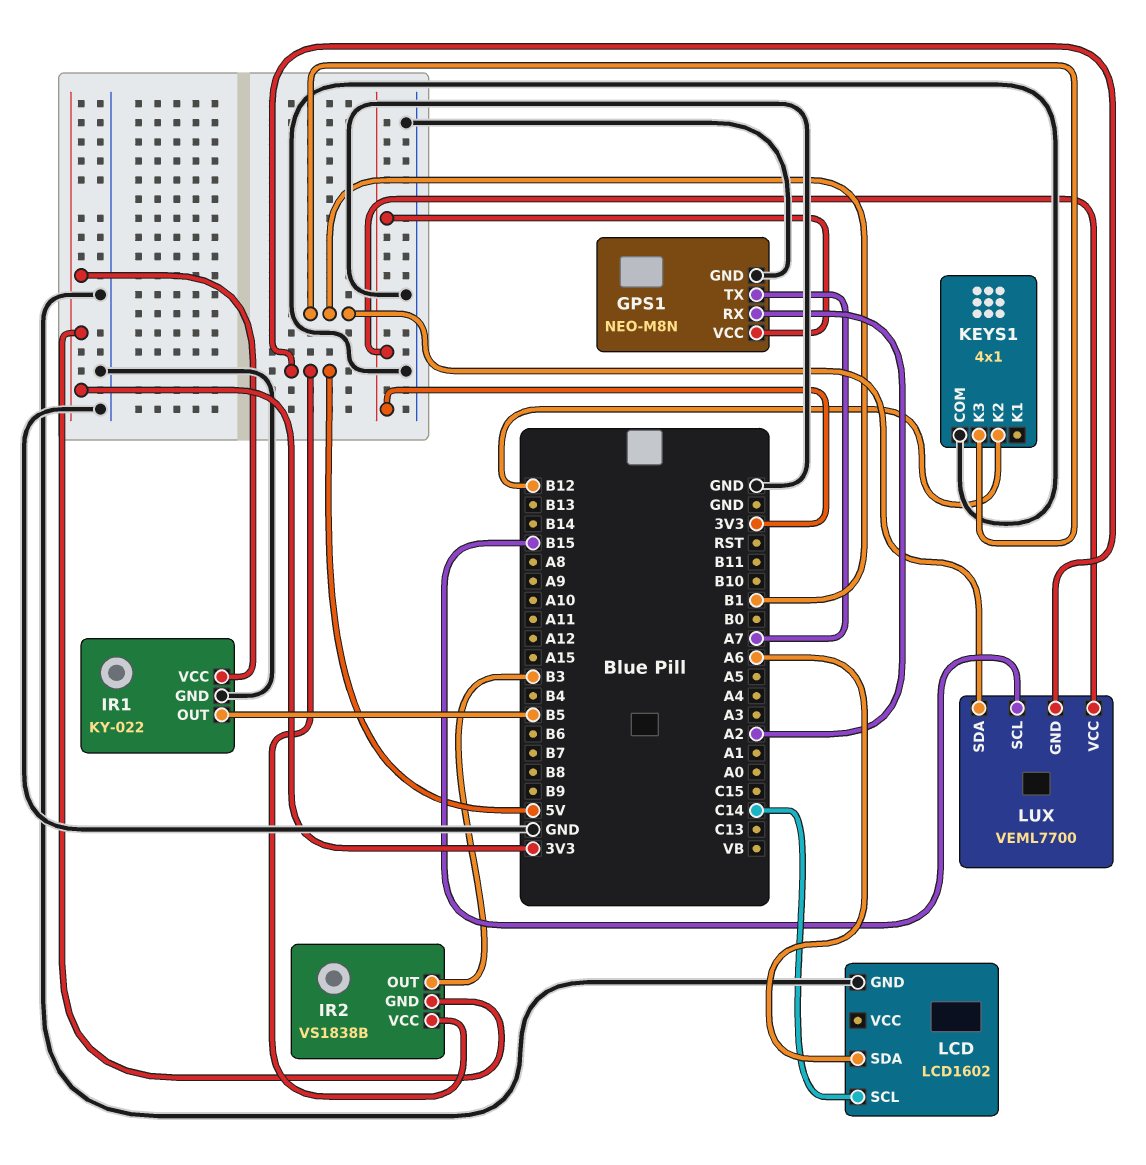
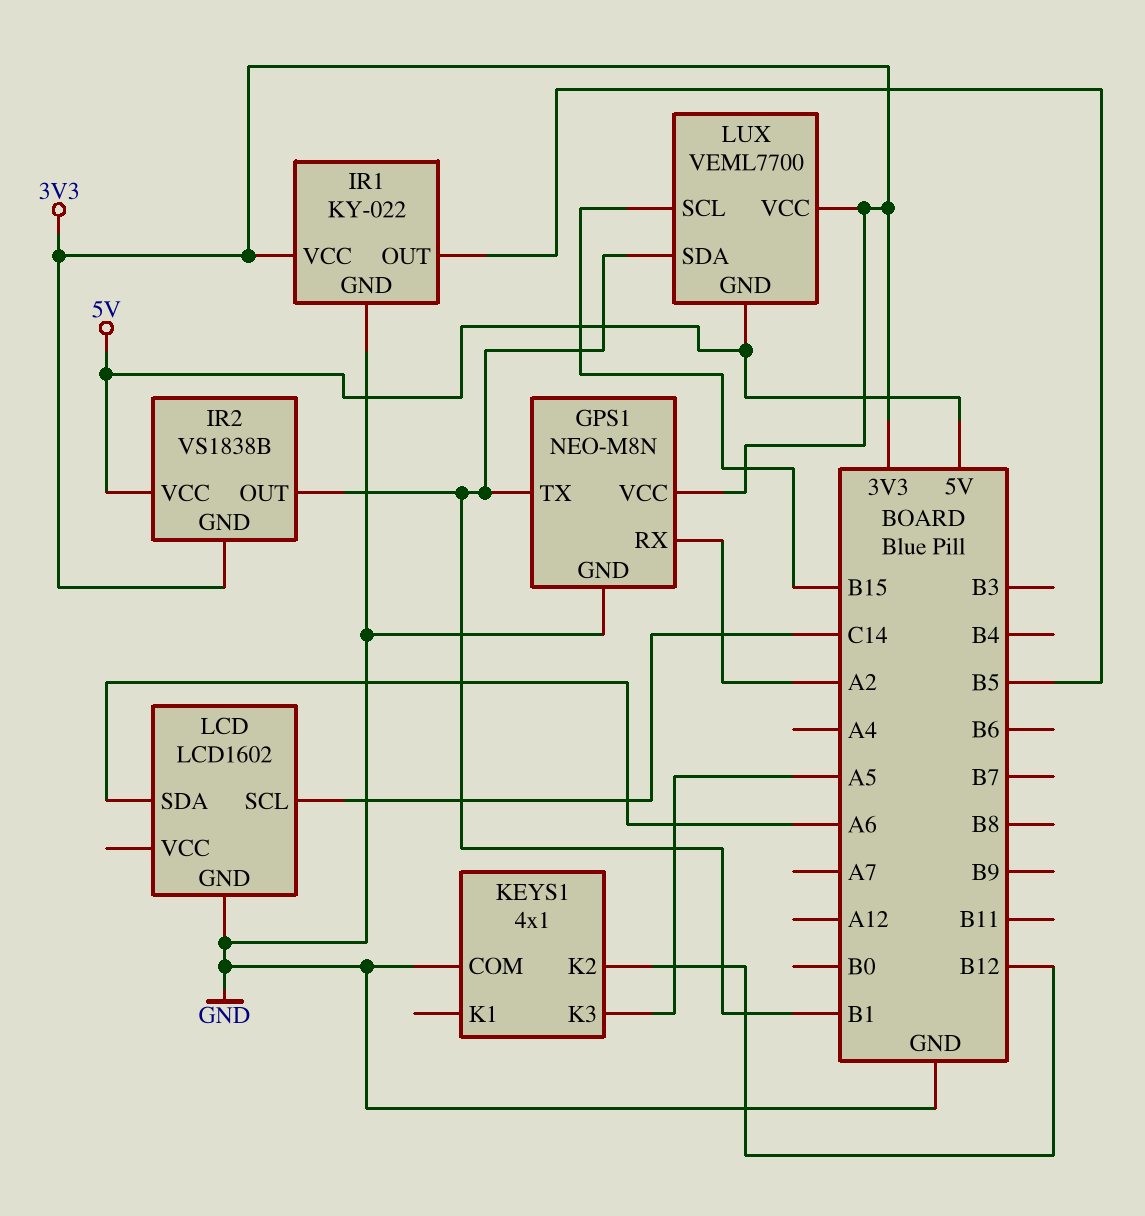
GPS1 pin TX: A7 -> B1
IR2 pin OUT: B3 -> B1
KEYS1 pin K3: B1 -> A5

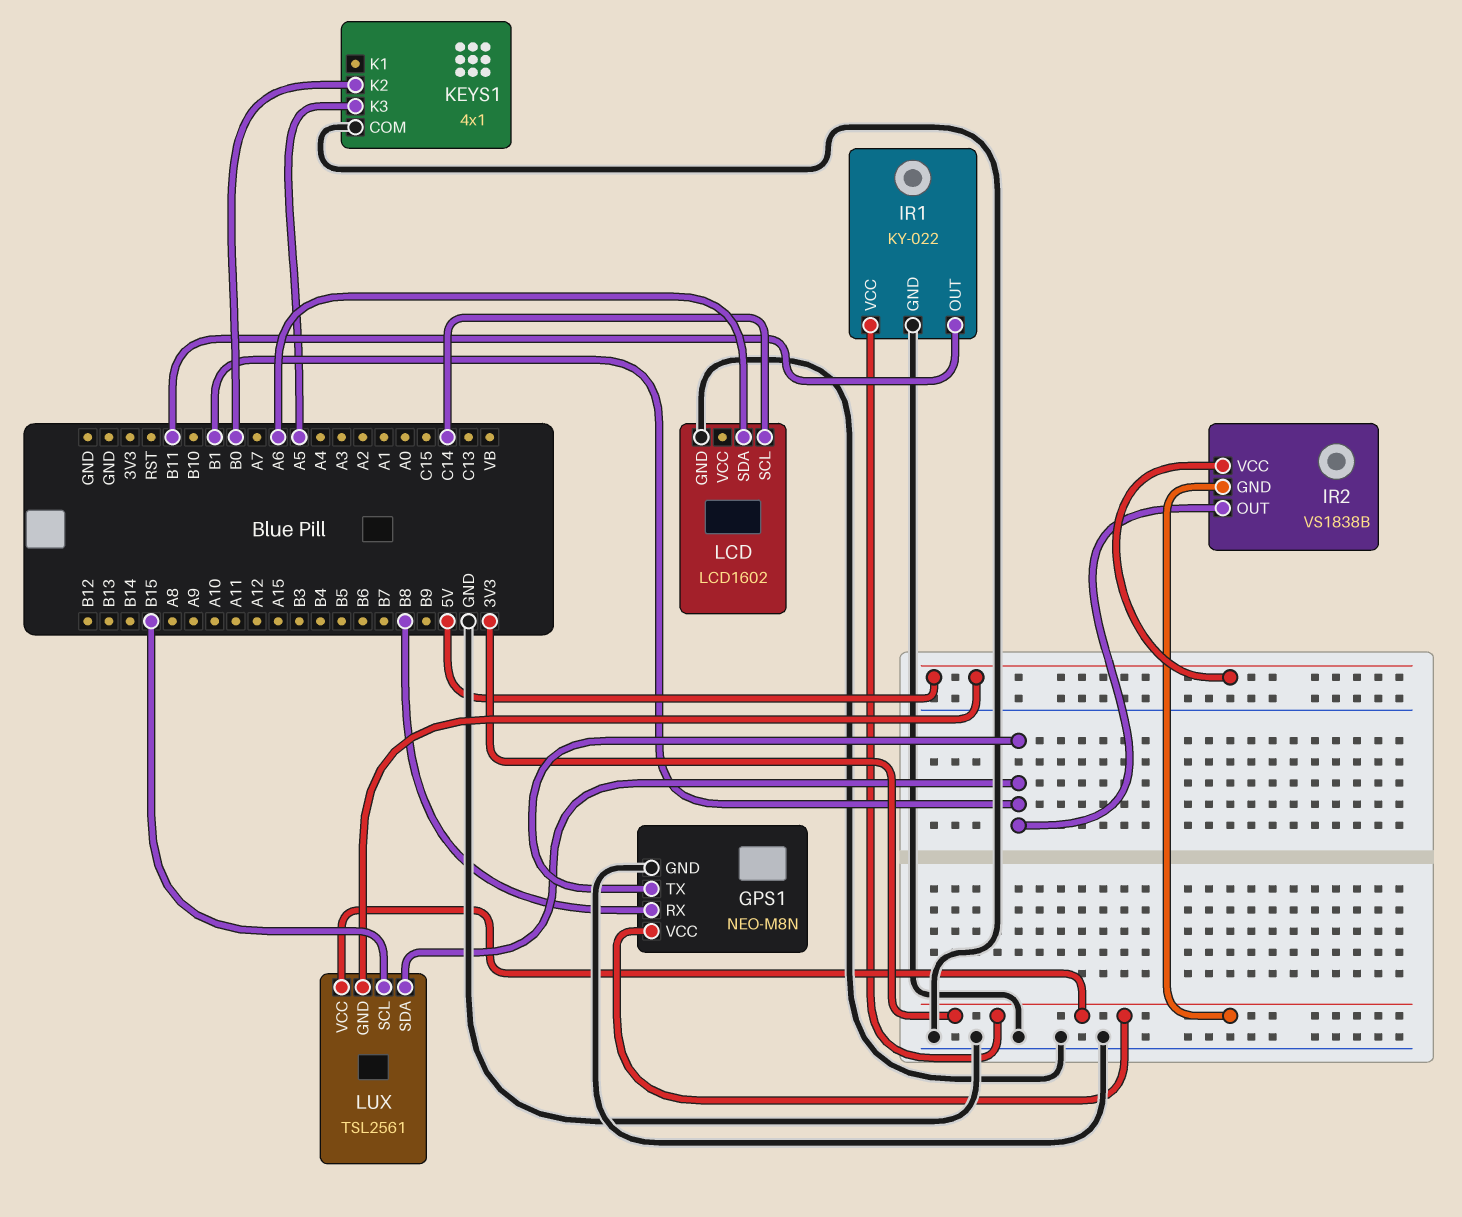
GPS1 pin RX: A2 -> B8
IR1 pin OUT: B5 -> B11
KEYS1 pin K2: B12 -> B0
LUX: VEML7700 -> TSL2561

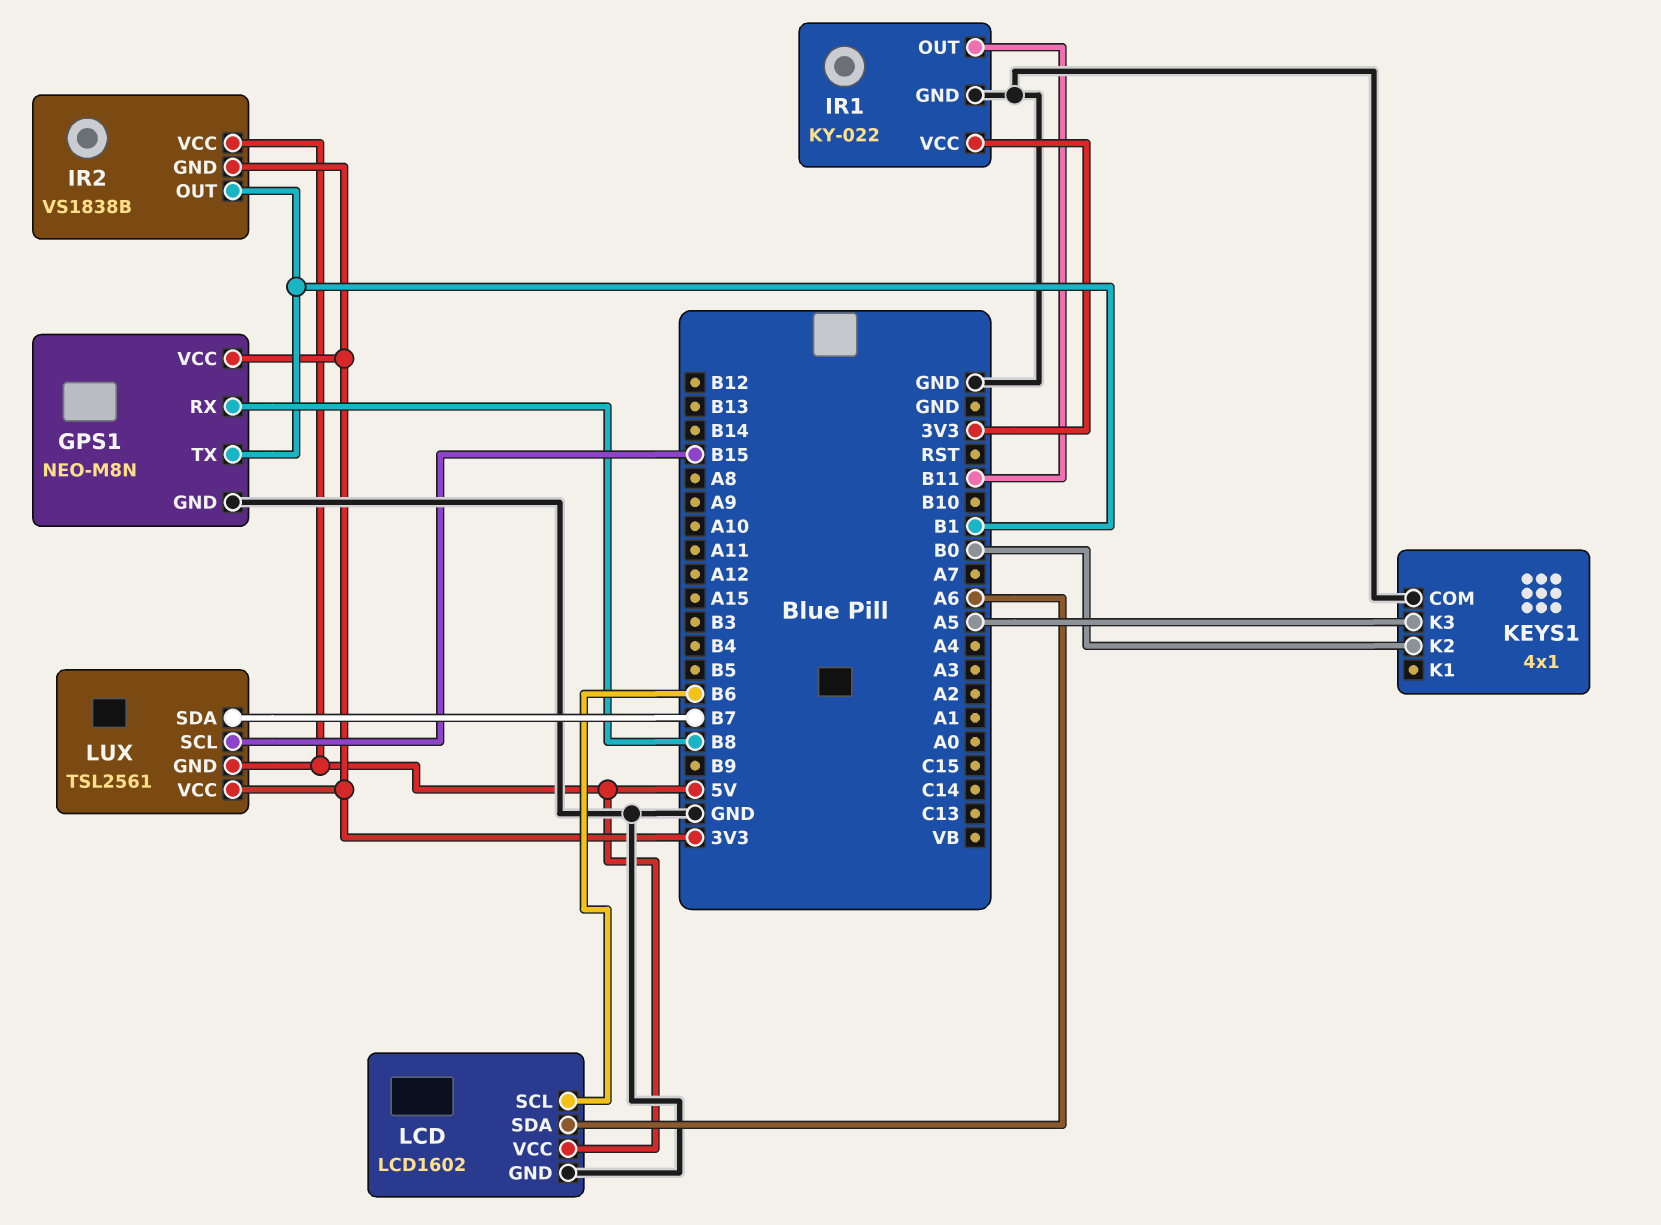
LCD pin SCL: C14 -> B6
LCD pin VCC: none -> 5V
LUX pin SDA: B1 -> B7

